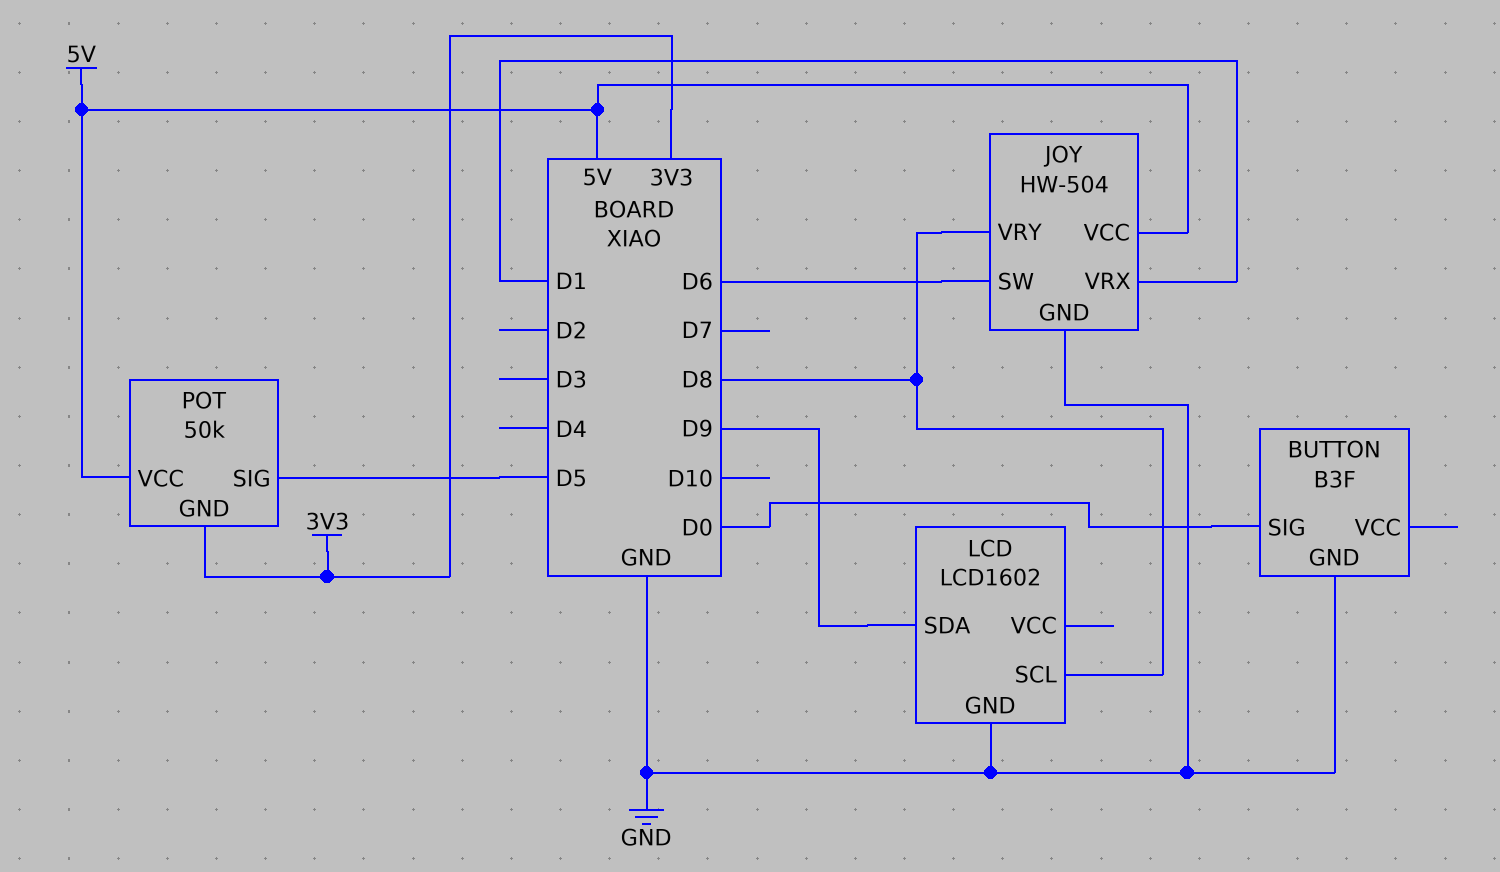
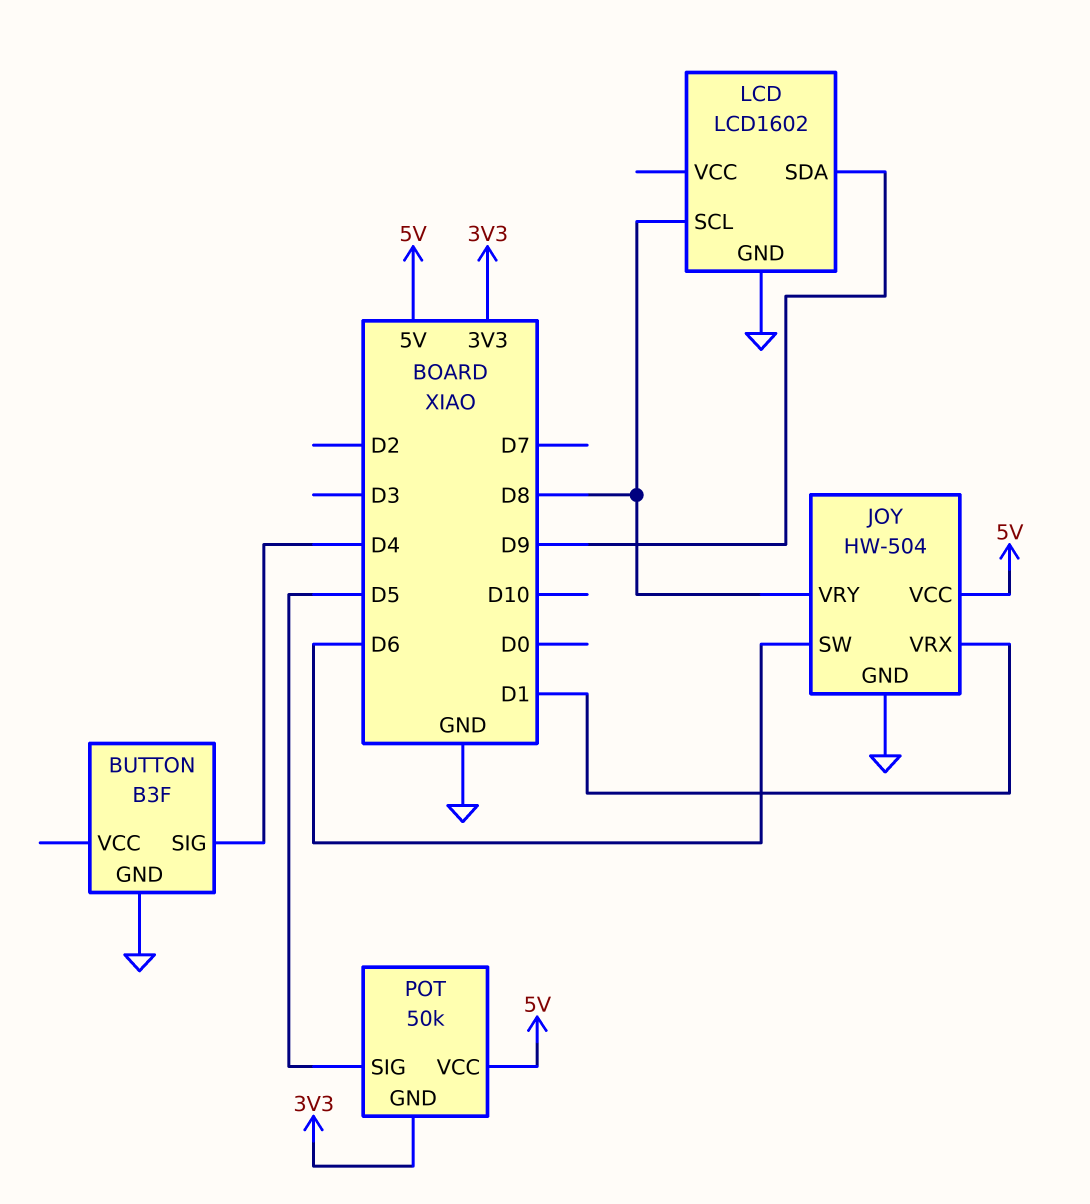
BUTTON pin SIG: D0 -> D4

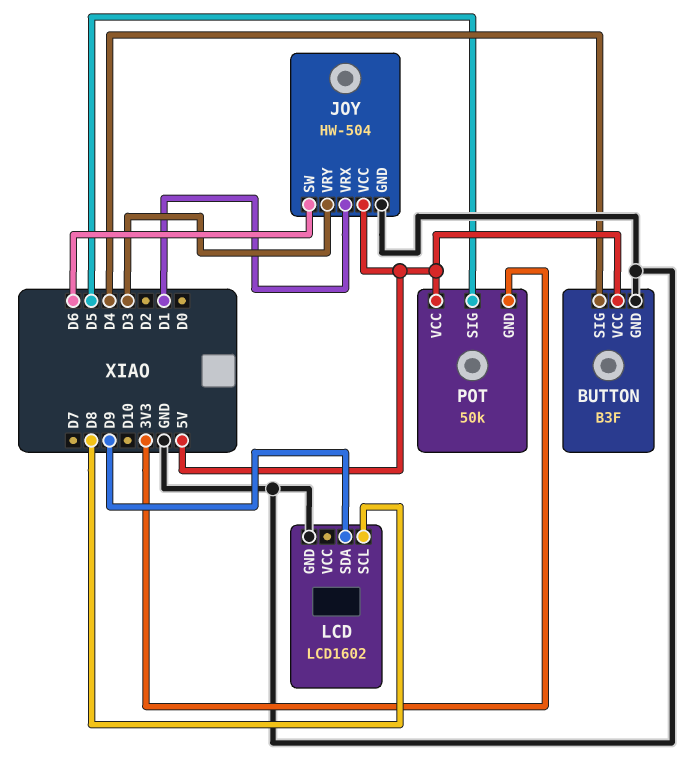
BUTTON pin VCC: none -> 5V
JOY pin VRY: D8 -> D3

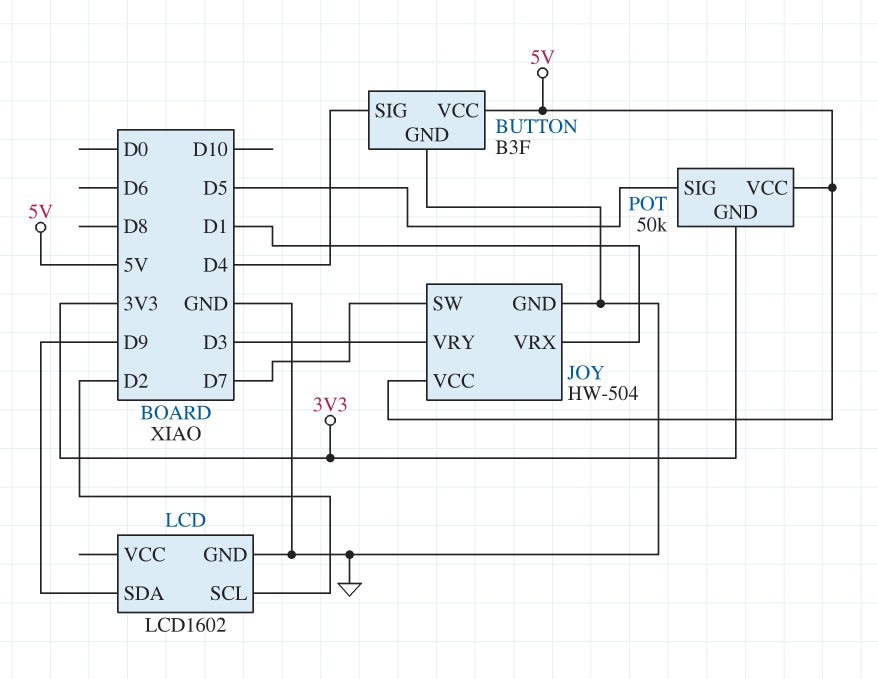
JOY pin SW: D6 -> D7
LCD pin SCL: D8 -> D2

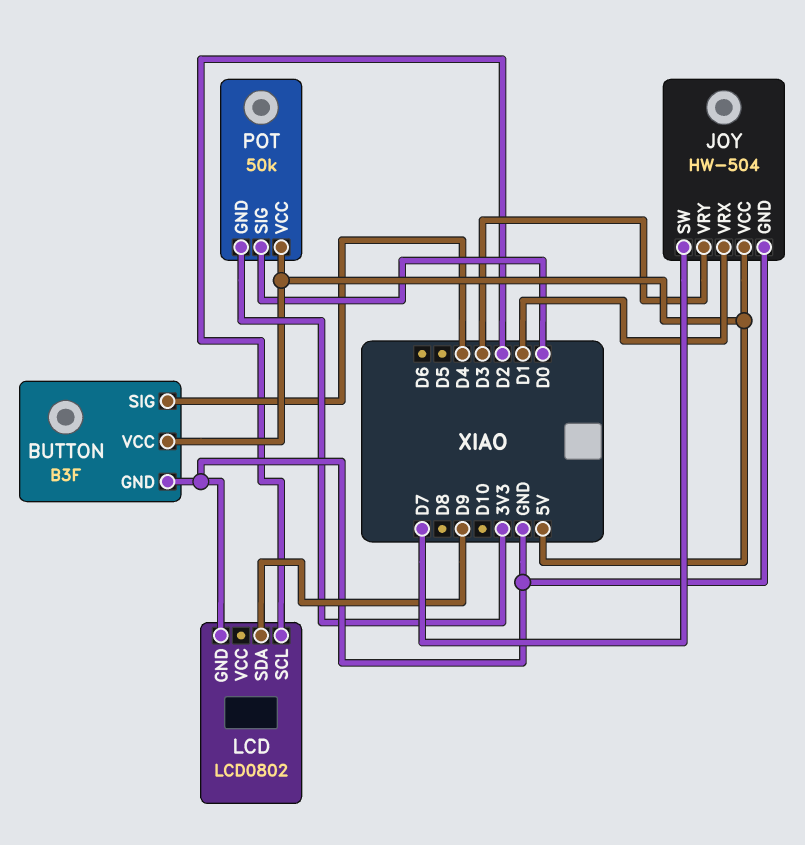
LCD: LCD1602 -> LCD0802
POT pin SIG: D5 -> D0

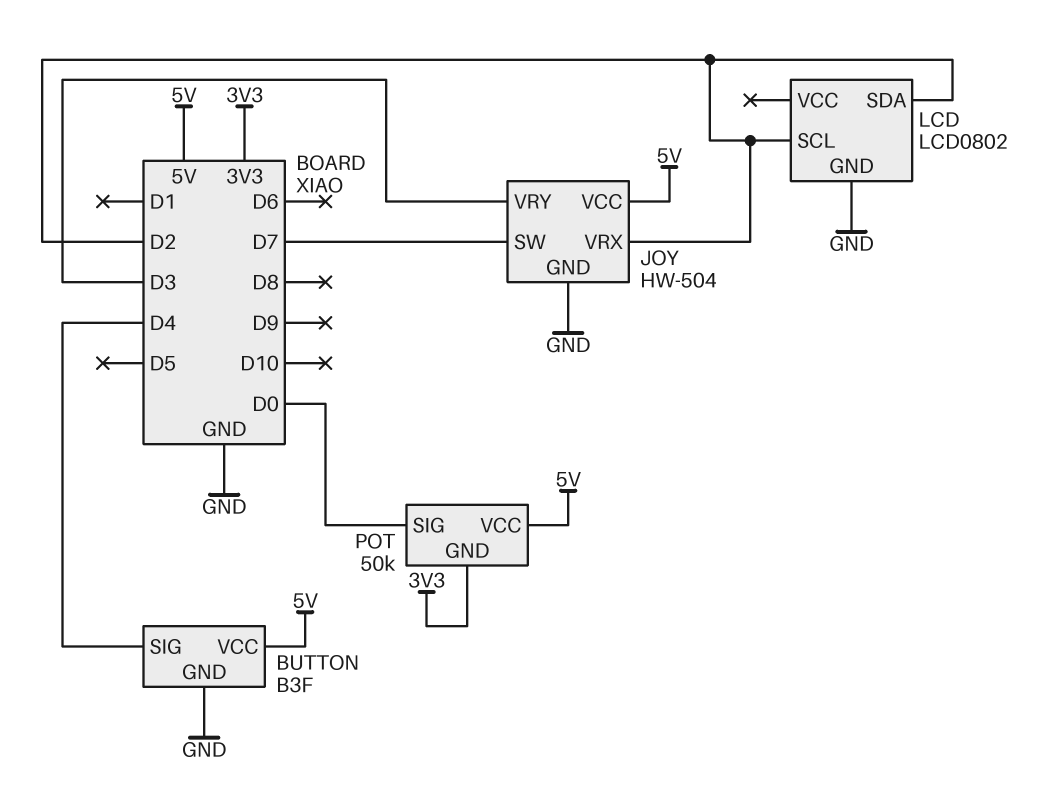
JOY pin VRX: D1 -> D2
LCD pin SDA: D9 -> D2

